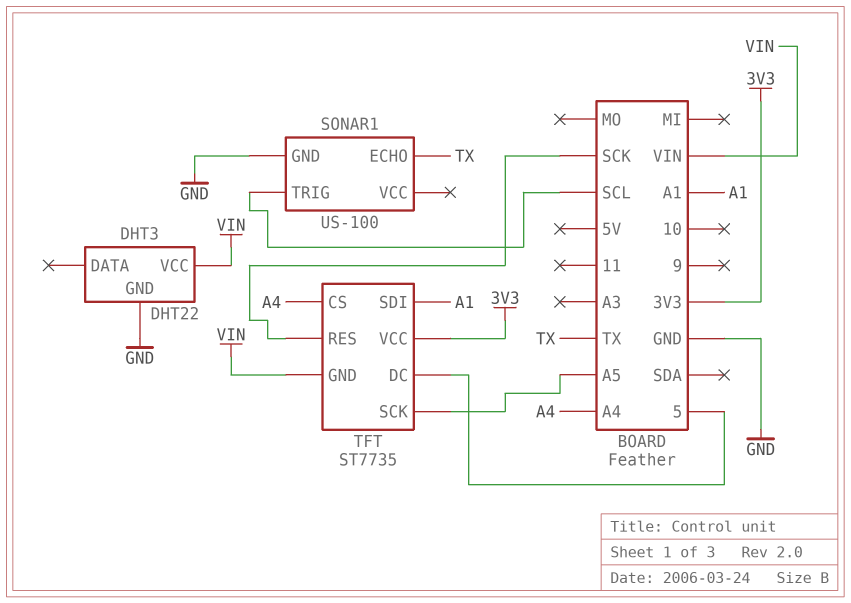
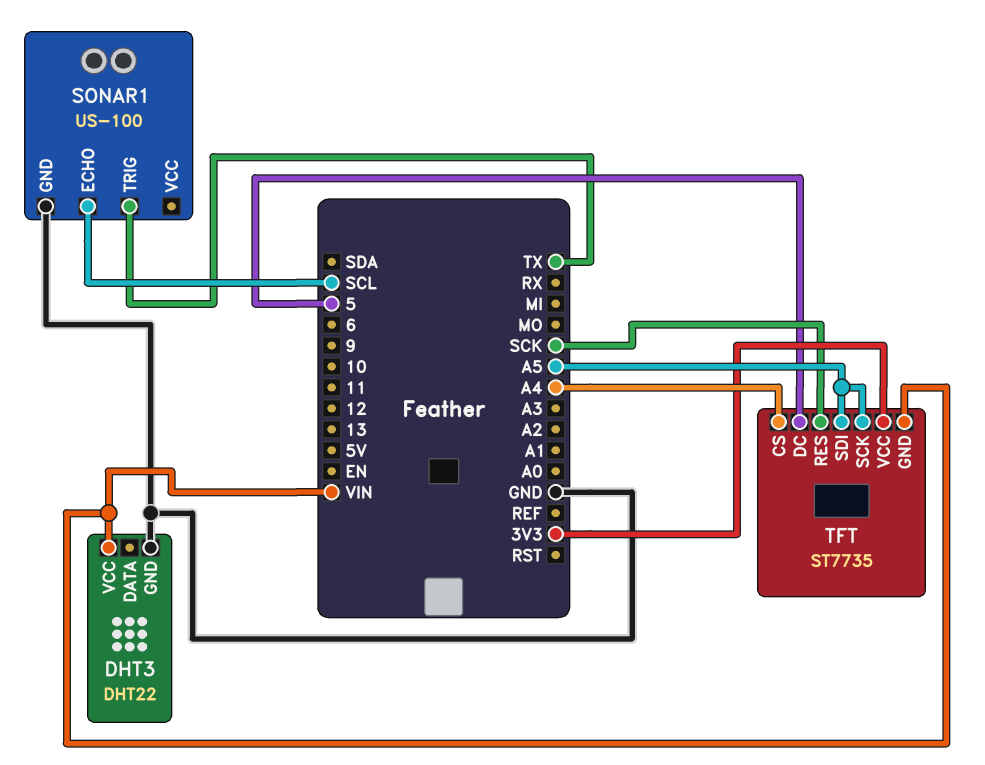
SONAR1 pin ECHO: TX -> SCL
SONAR1 pin TRIG: SCL -> TX
TFT pin SDI: A1 -> A5

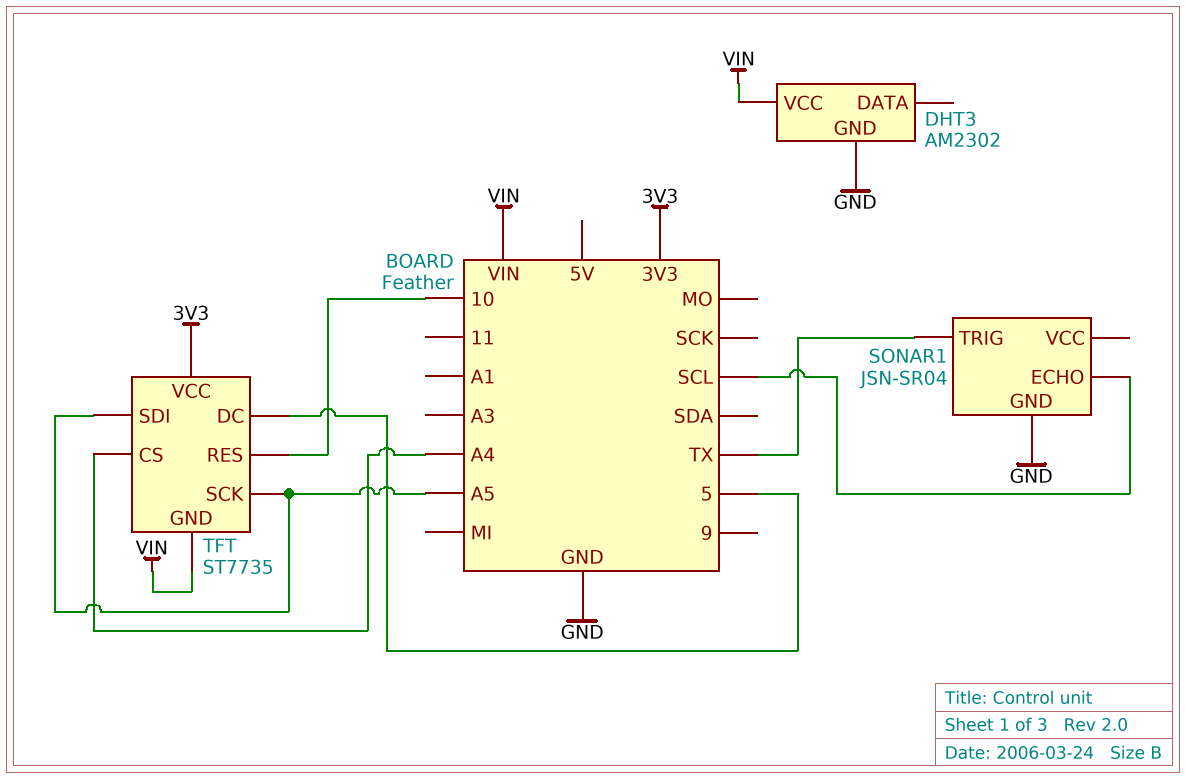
DHT3: DHT22 -> AM2302
SONAR1: US-100 -> JSN-SR04
TFT pin RES: SCK -> 10

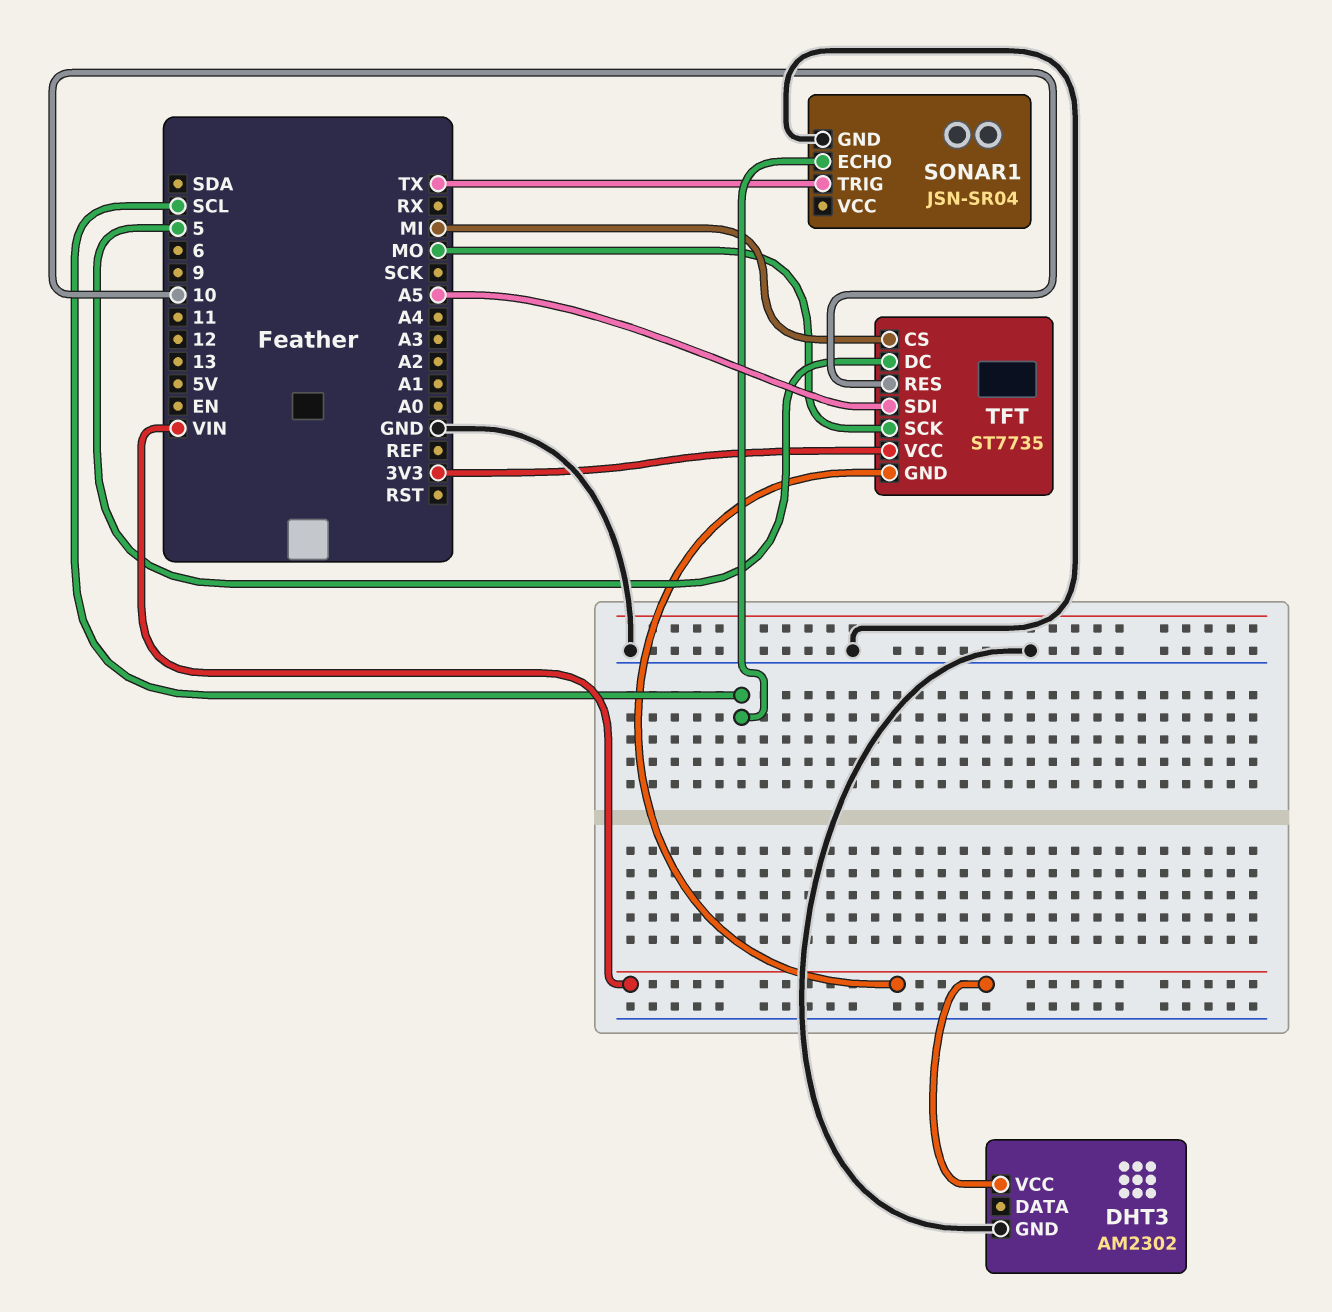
TFT pin CS: A4 -> MI
TFT pin SCK: A5 -> MO

